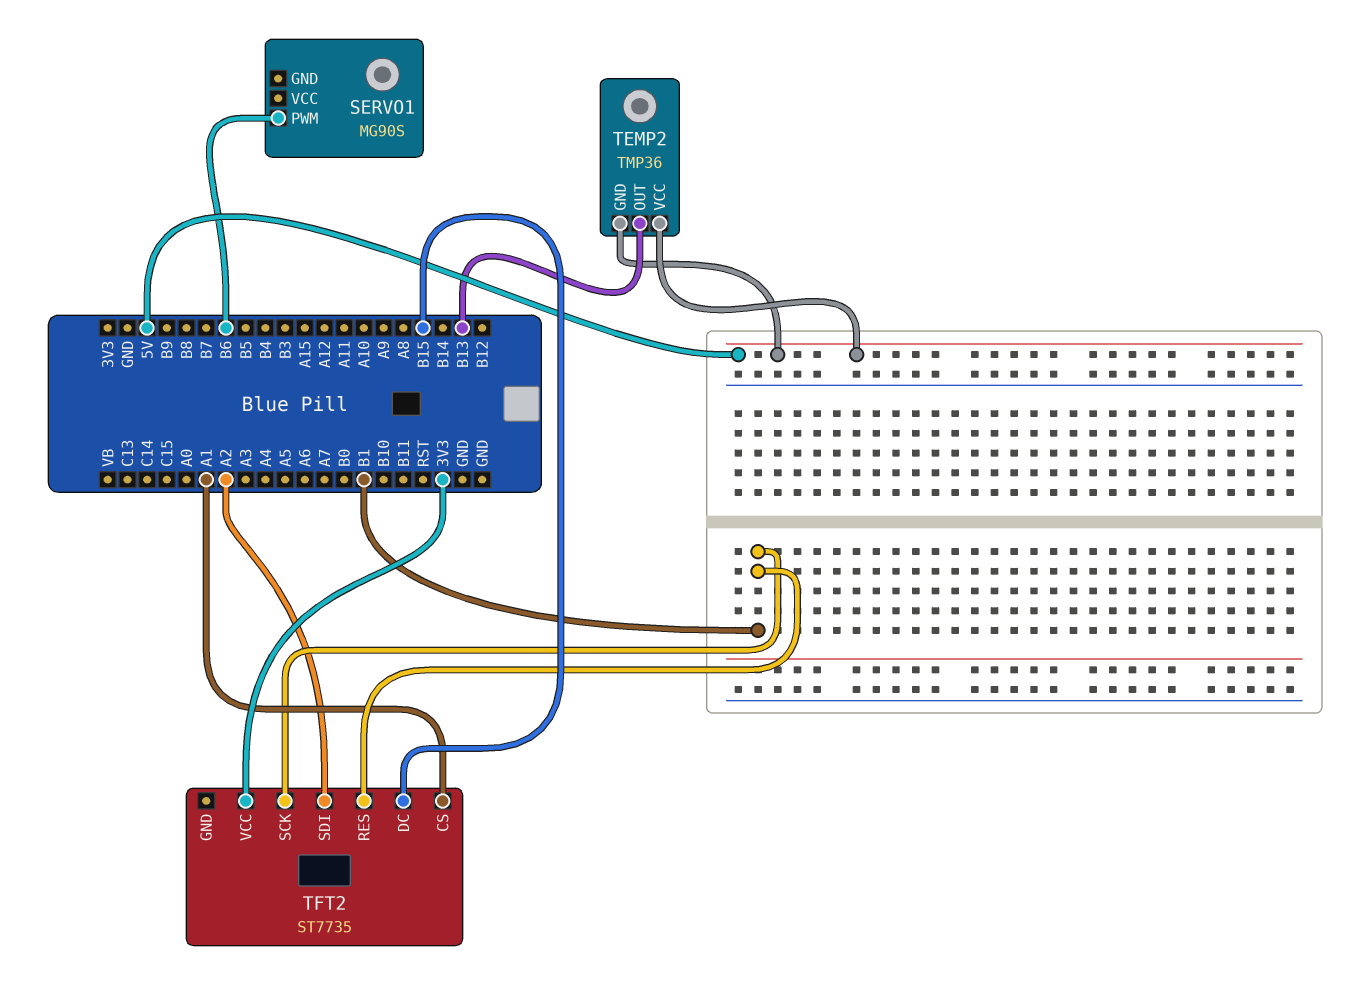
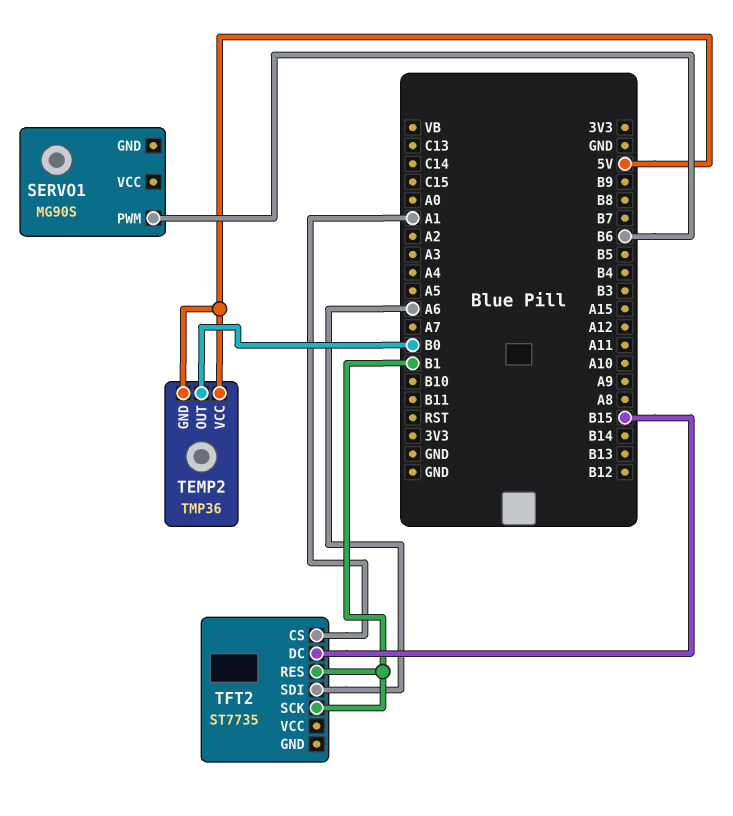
TEMP2 pin OUT: B13 -> B0
TFT2 pin SDI: A2 -> A6
TFT2 pin VCC: 3V3 -> none

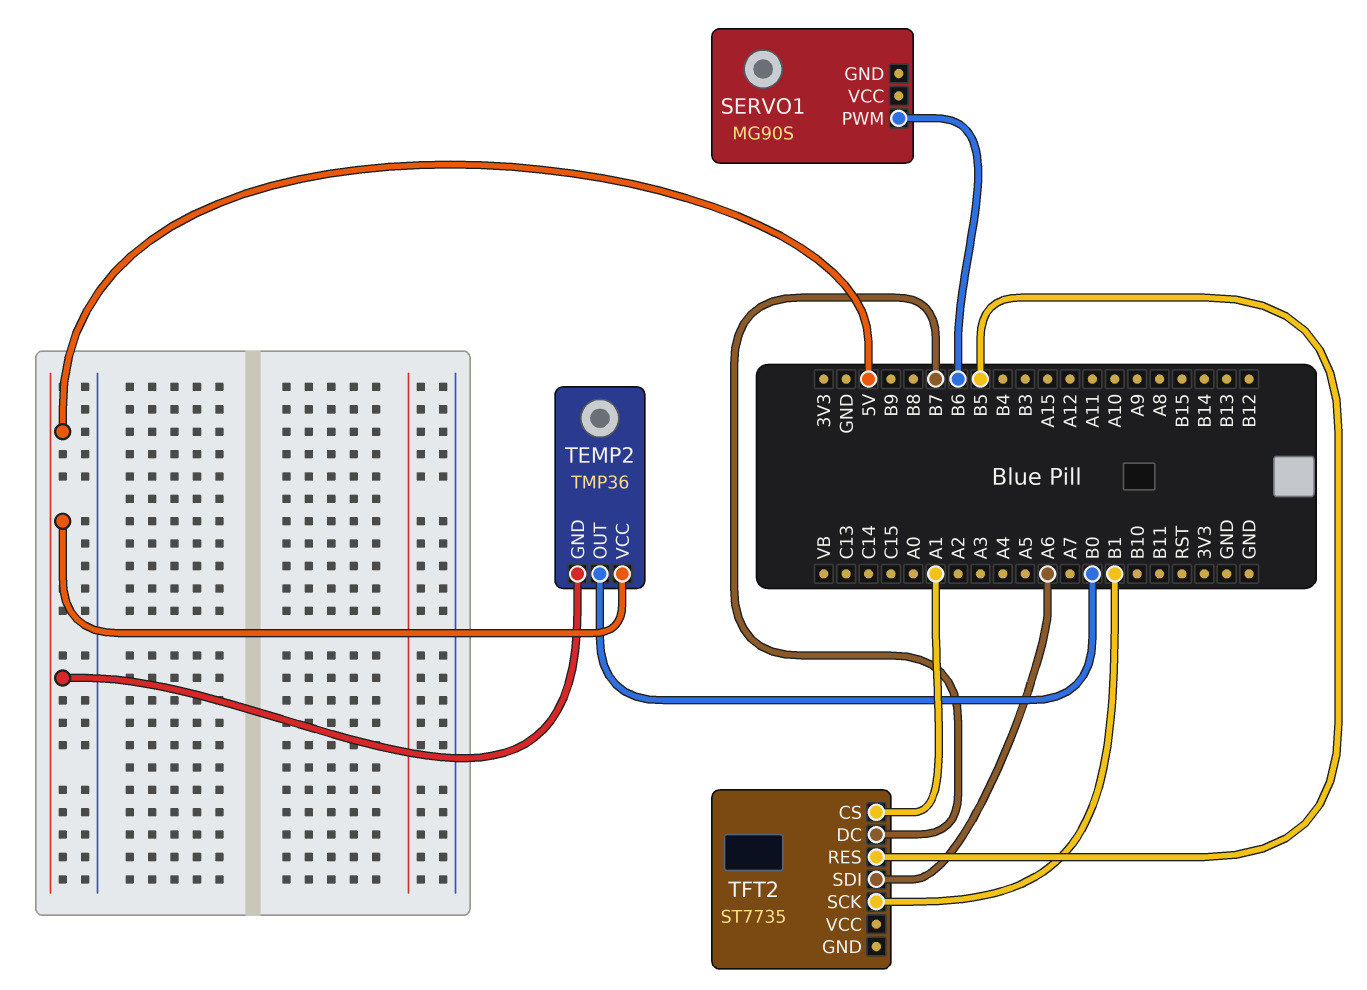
TFT2 pin DC: B15 -> B7
TFT2 pin RES: B1 -> B5

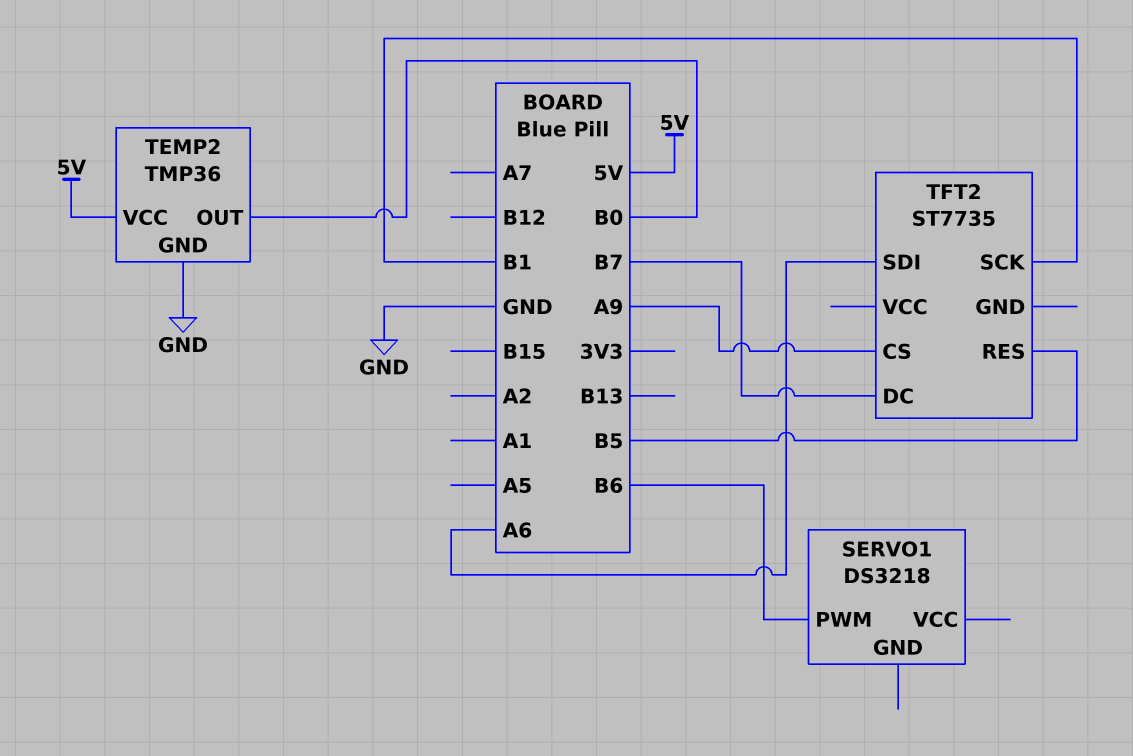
SERVO1: MG90S -> DS3218
TEMP2 pin GND: 5V -> GND
TFT2 pin CS: A1 -> A9

